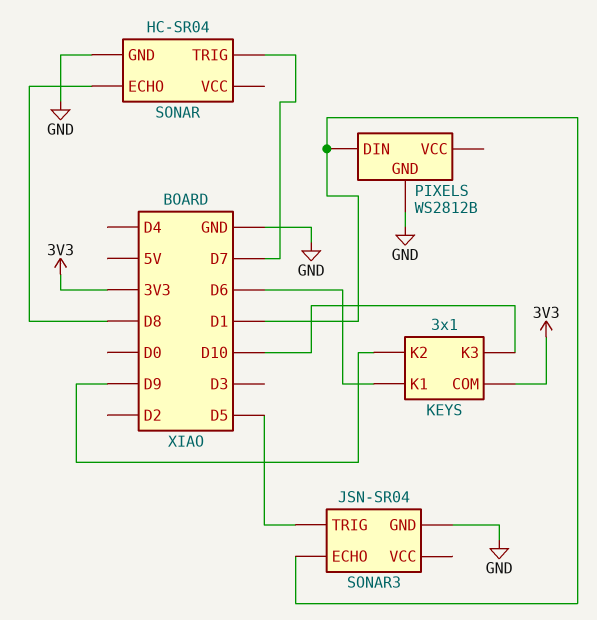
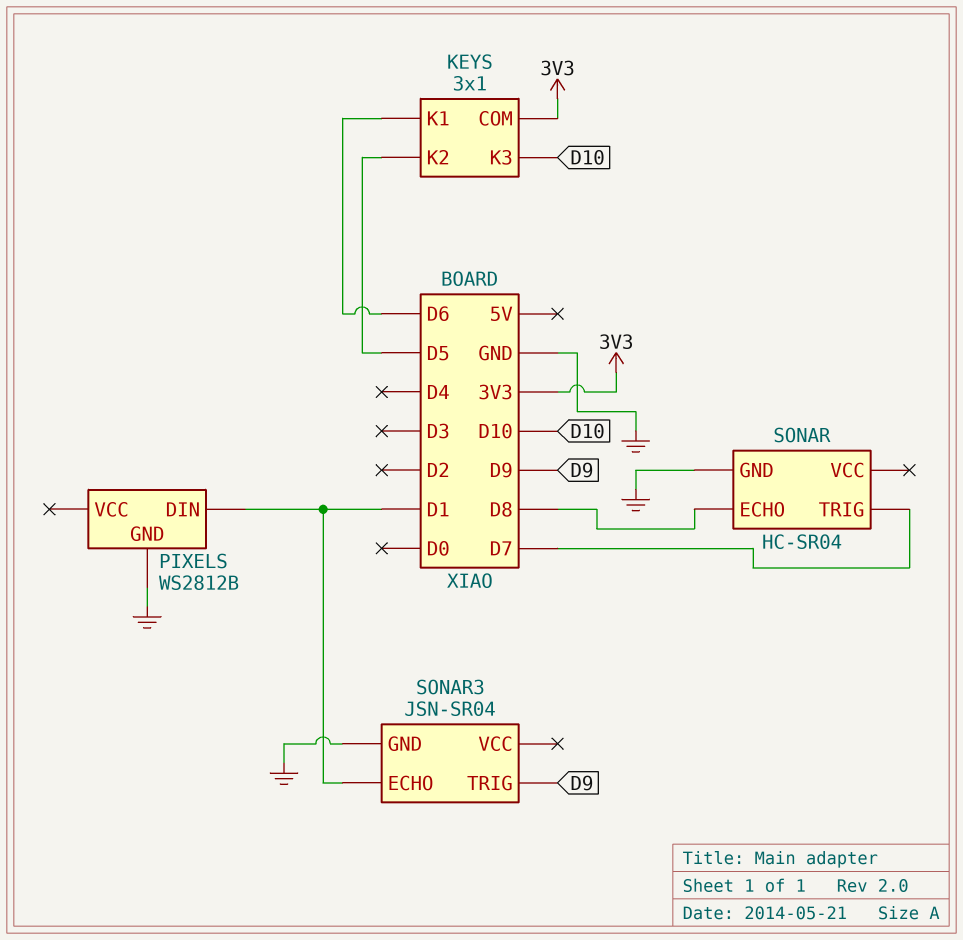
KEYS pin K2: D9 -> D5
SONAR3 pin TRIG: D5 -> D9

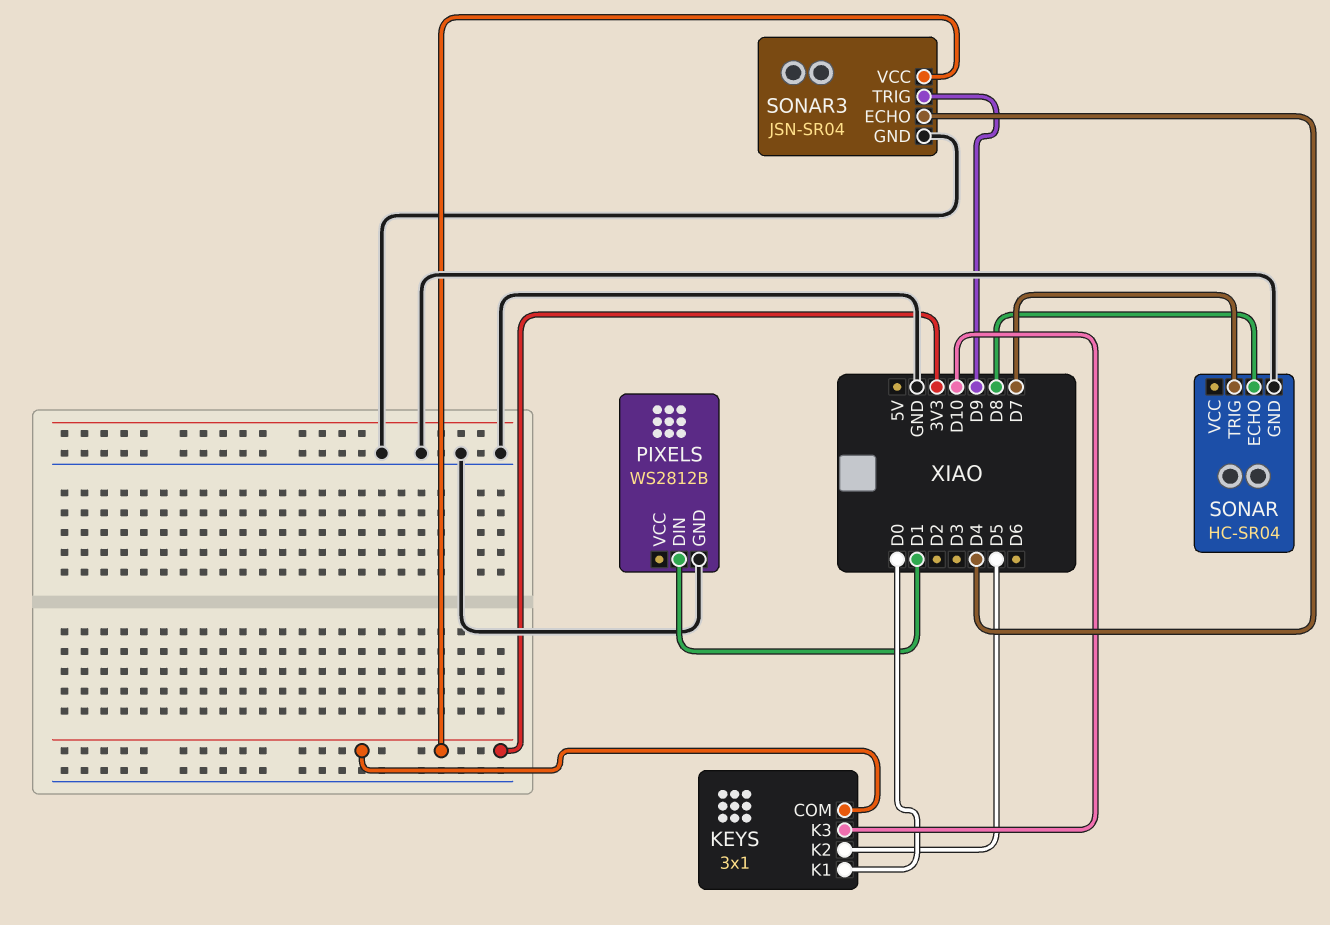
KEYS pin K1: D6 -> D0
SONAR3 pin ECHO: D1 -> D4
SONAR3 pin VCC: none -> 3V3

